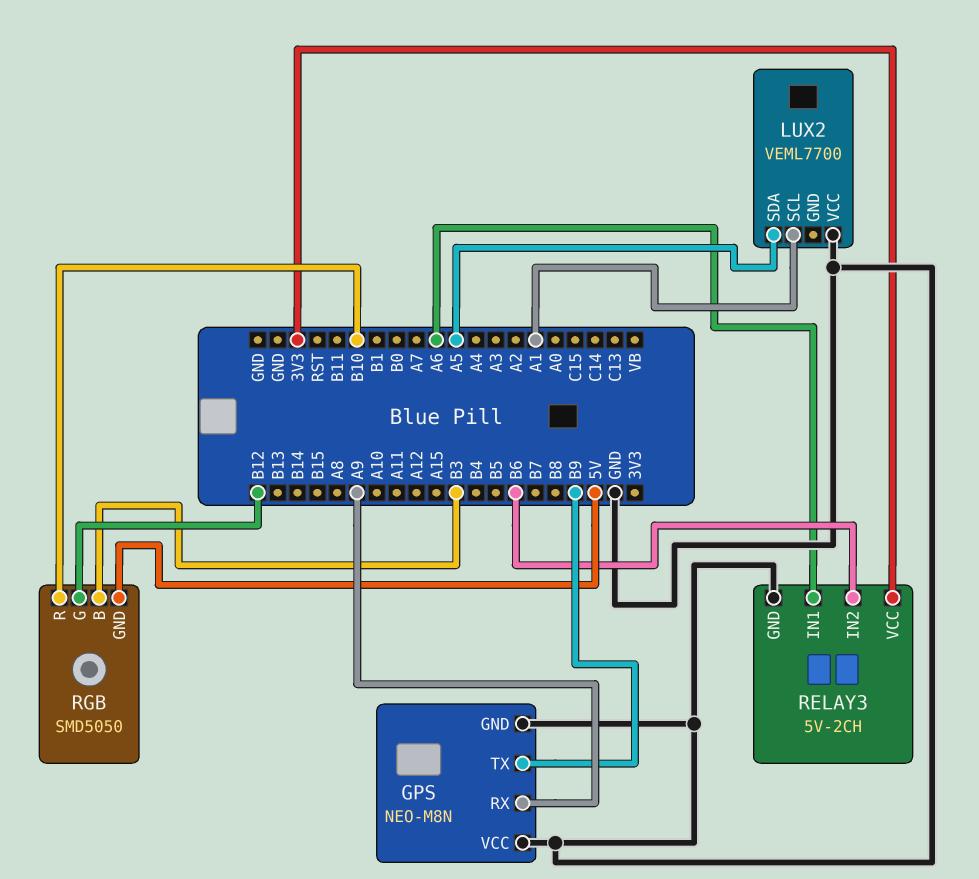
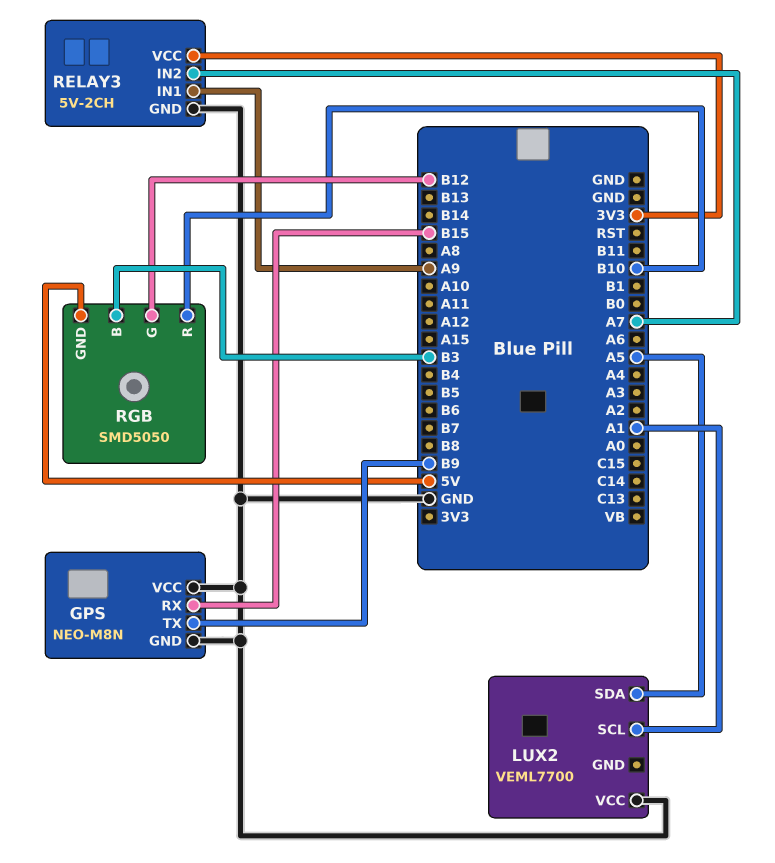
GPS pin RX: A9 -> B15
RELAY3 pin IN1: A6 -> A9
RELAY3 pin IN2: B6 -> A7

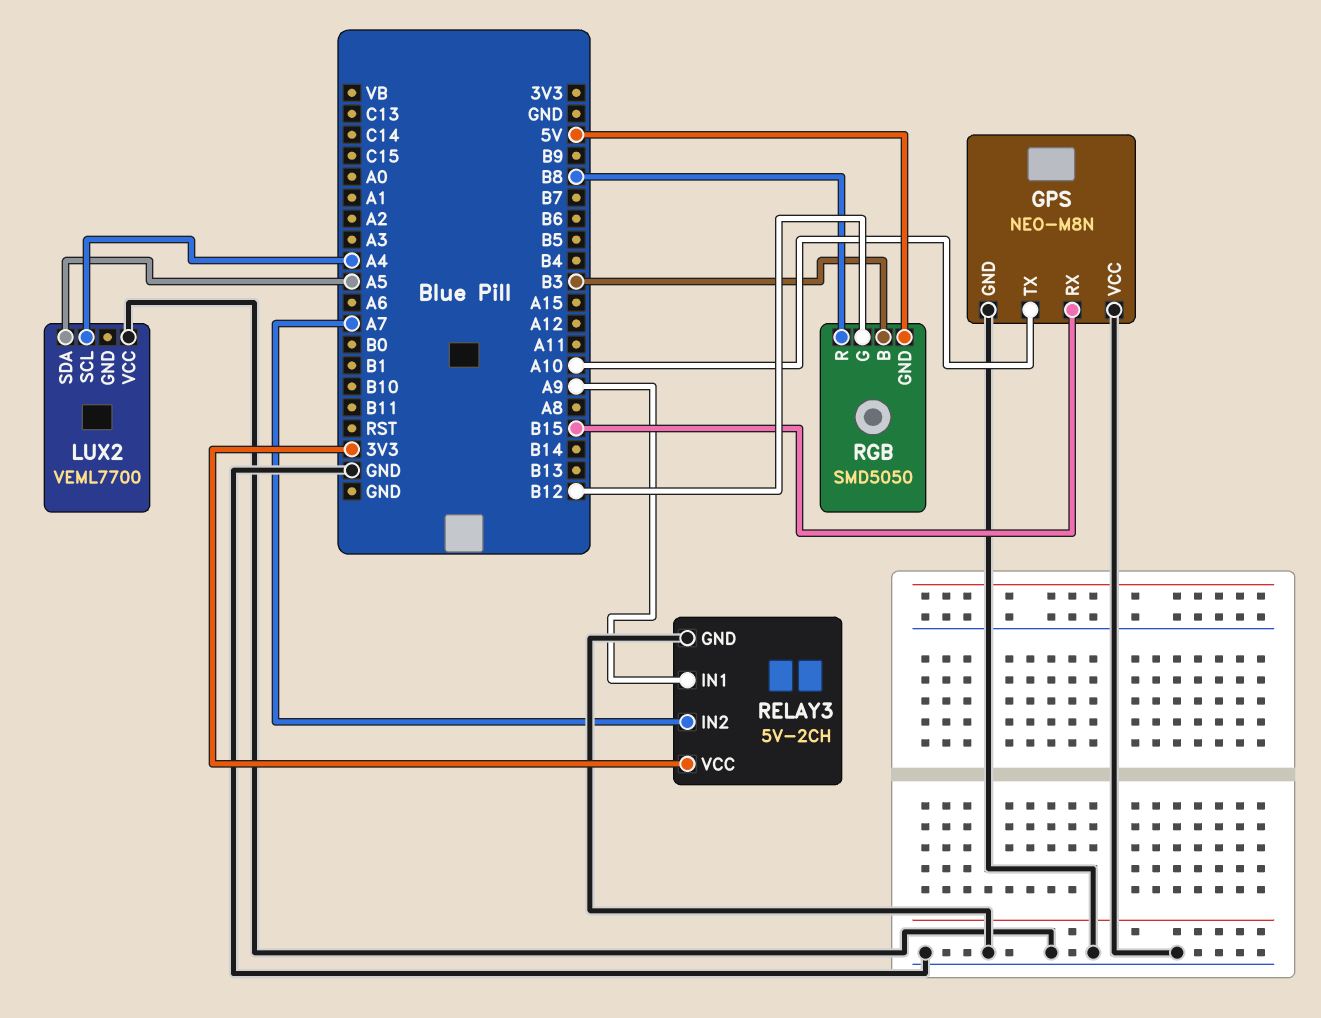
GPS pin TX: B9 -> A10
LUX2 pin SCL: A1 -> A4
RGB pin R: B10 -> B8

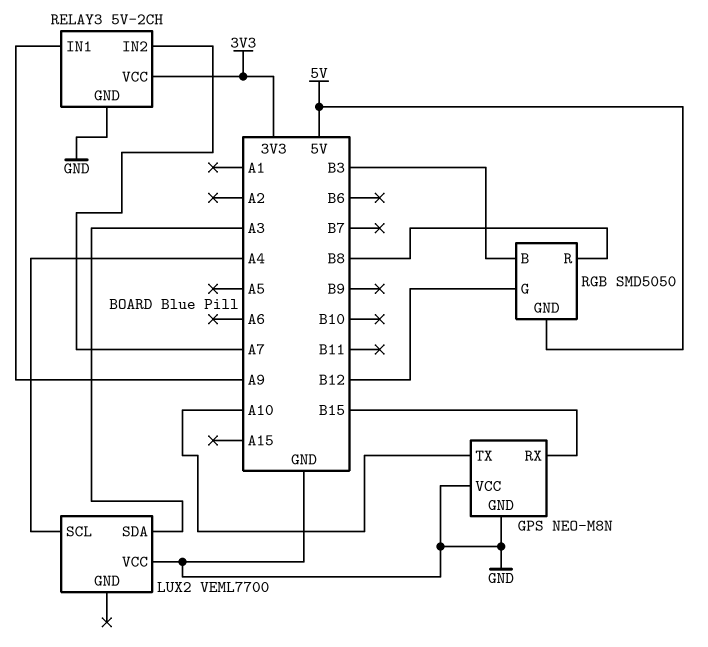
LUX2 pin SDA: A5 -> A3

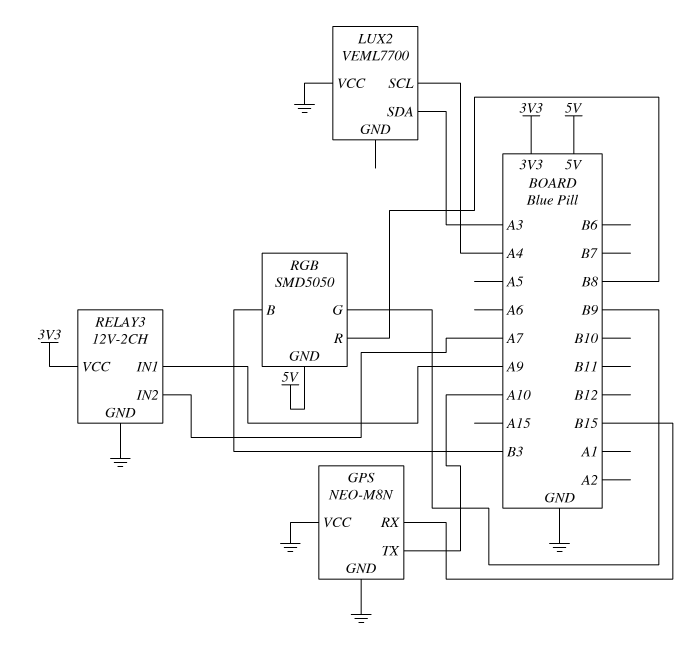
RELAY3: 5V-2CH -> 12V-2CH
RGB pin G: B12 -> B9

